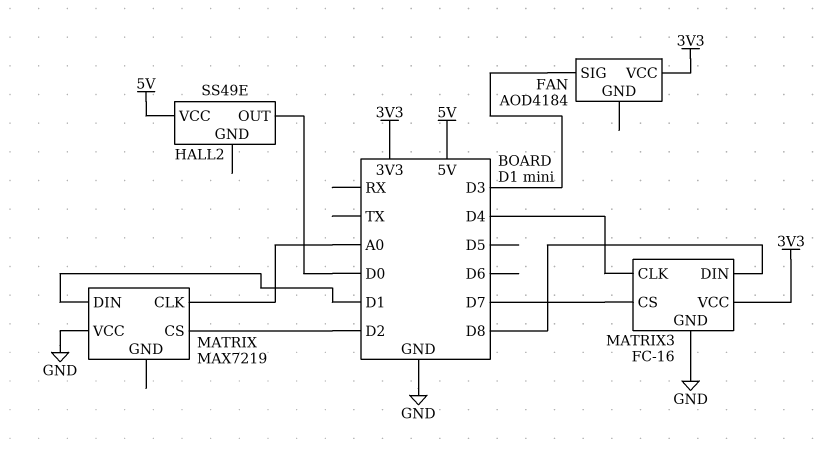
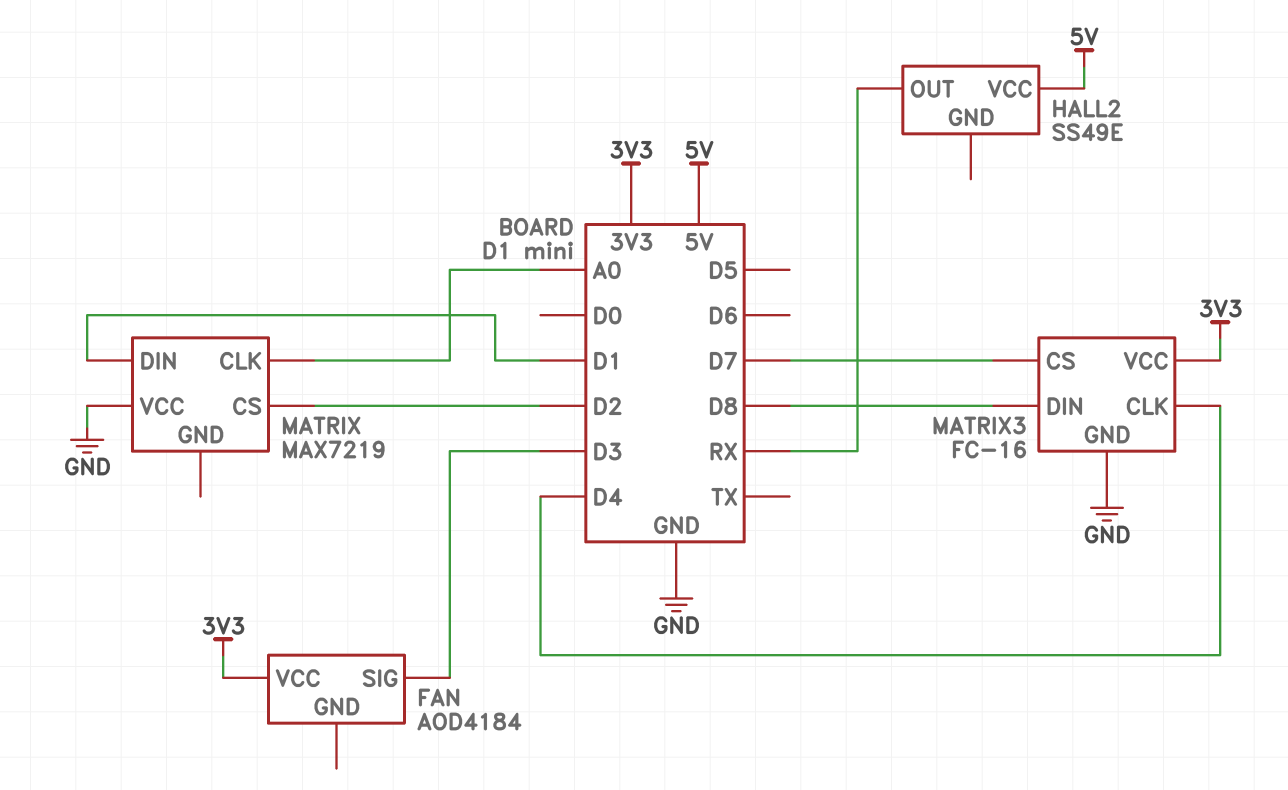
HALL2 pin OUT: D0 -> RX

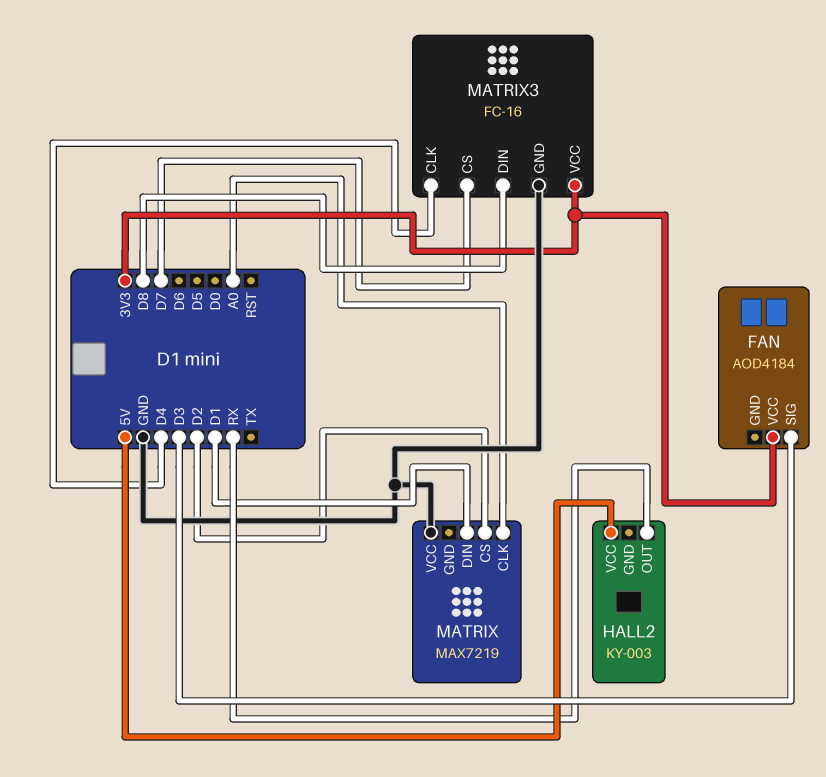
HALL2: SS49E -> KY-003

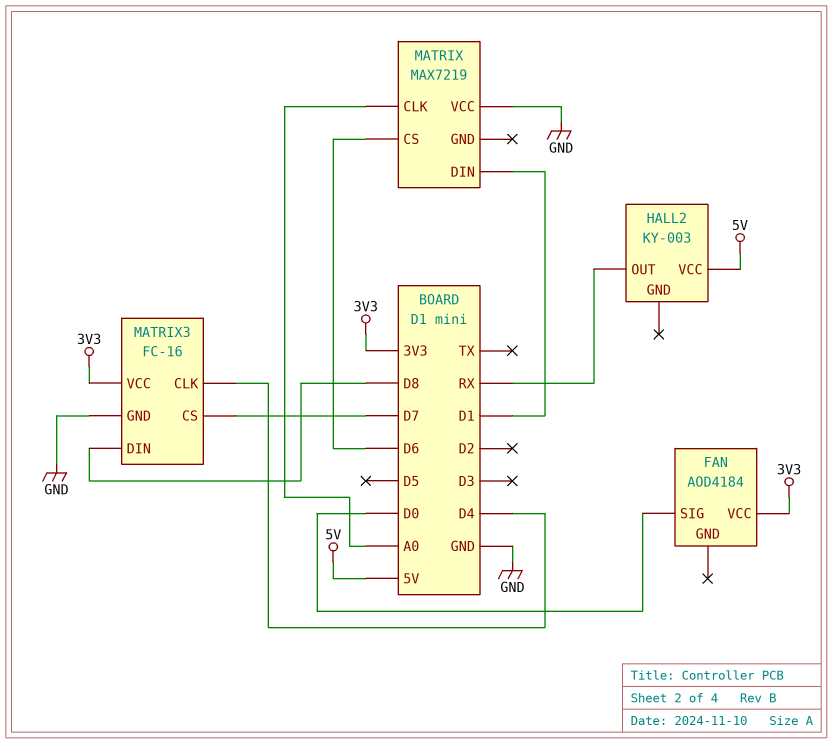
FAN pin SIG: D3 -> D0
MATRIX pin CS: D2 -> D6

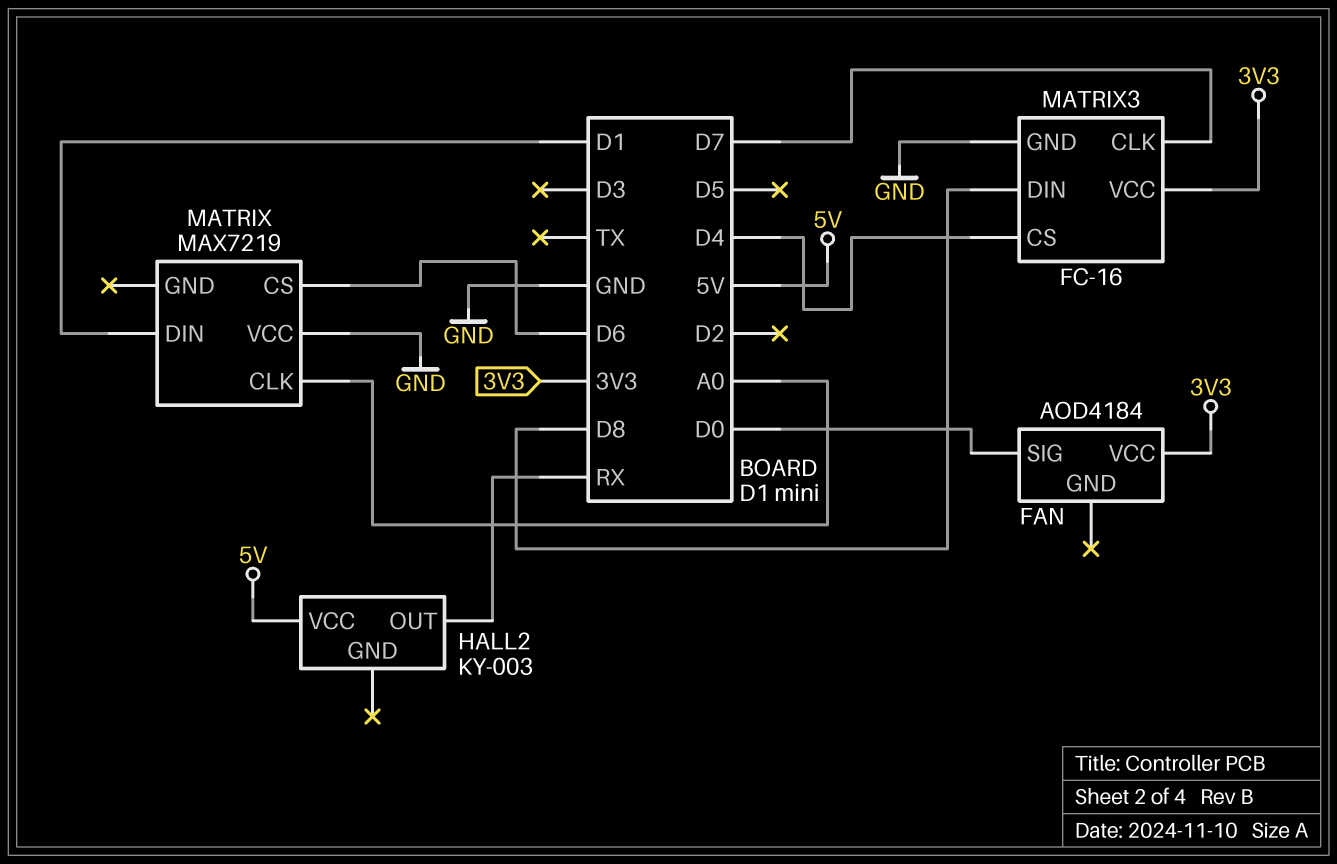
MATRIX3 pin CLK: D4 -> D7
MATRIX3 pin CS: D7 -> D4

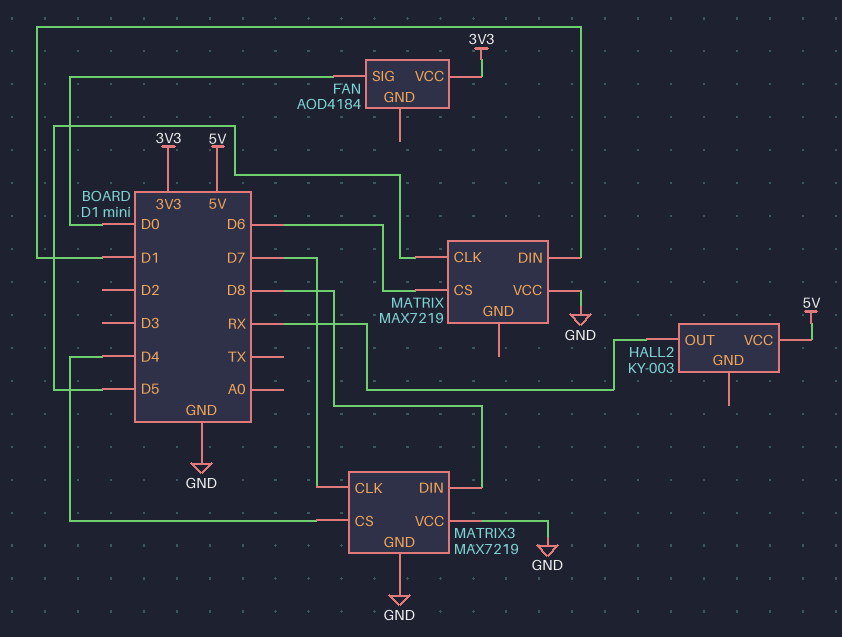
MATRIX pin CLK: A0 -> D5
MATRIX3: FC-16 -> MAX7219
MATRIX3 pin VCC: 3V3 -> GND

